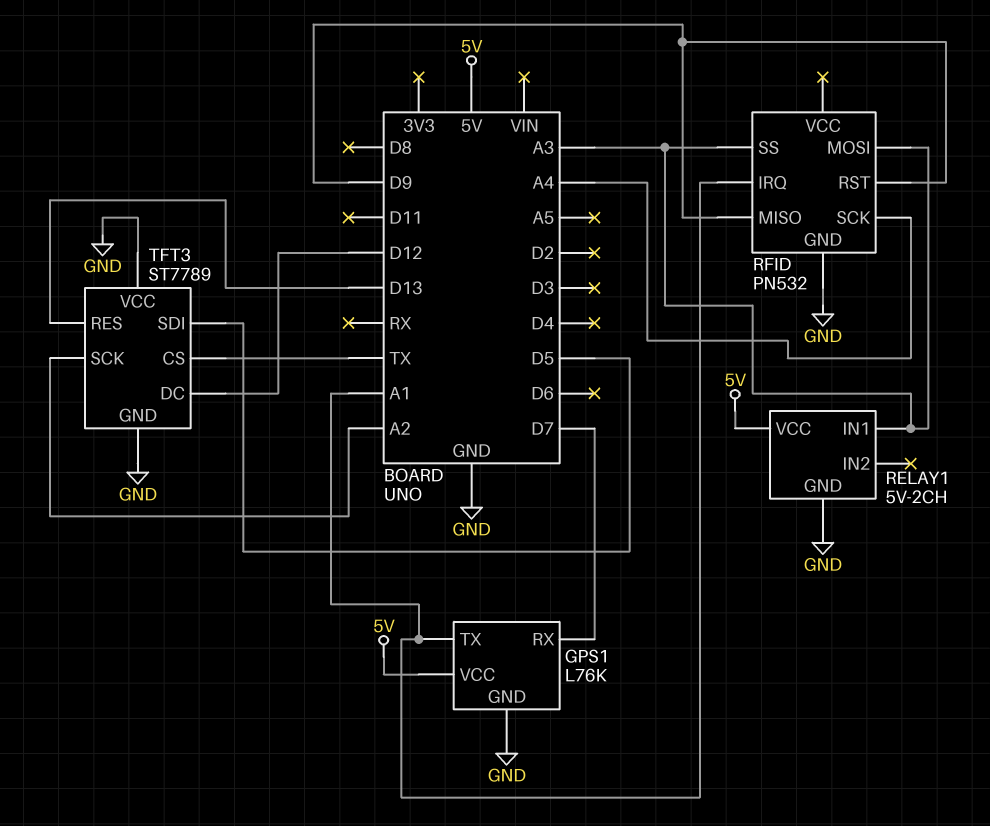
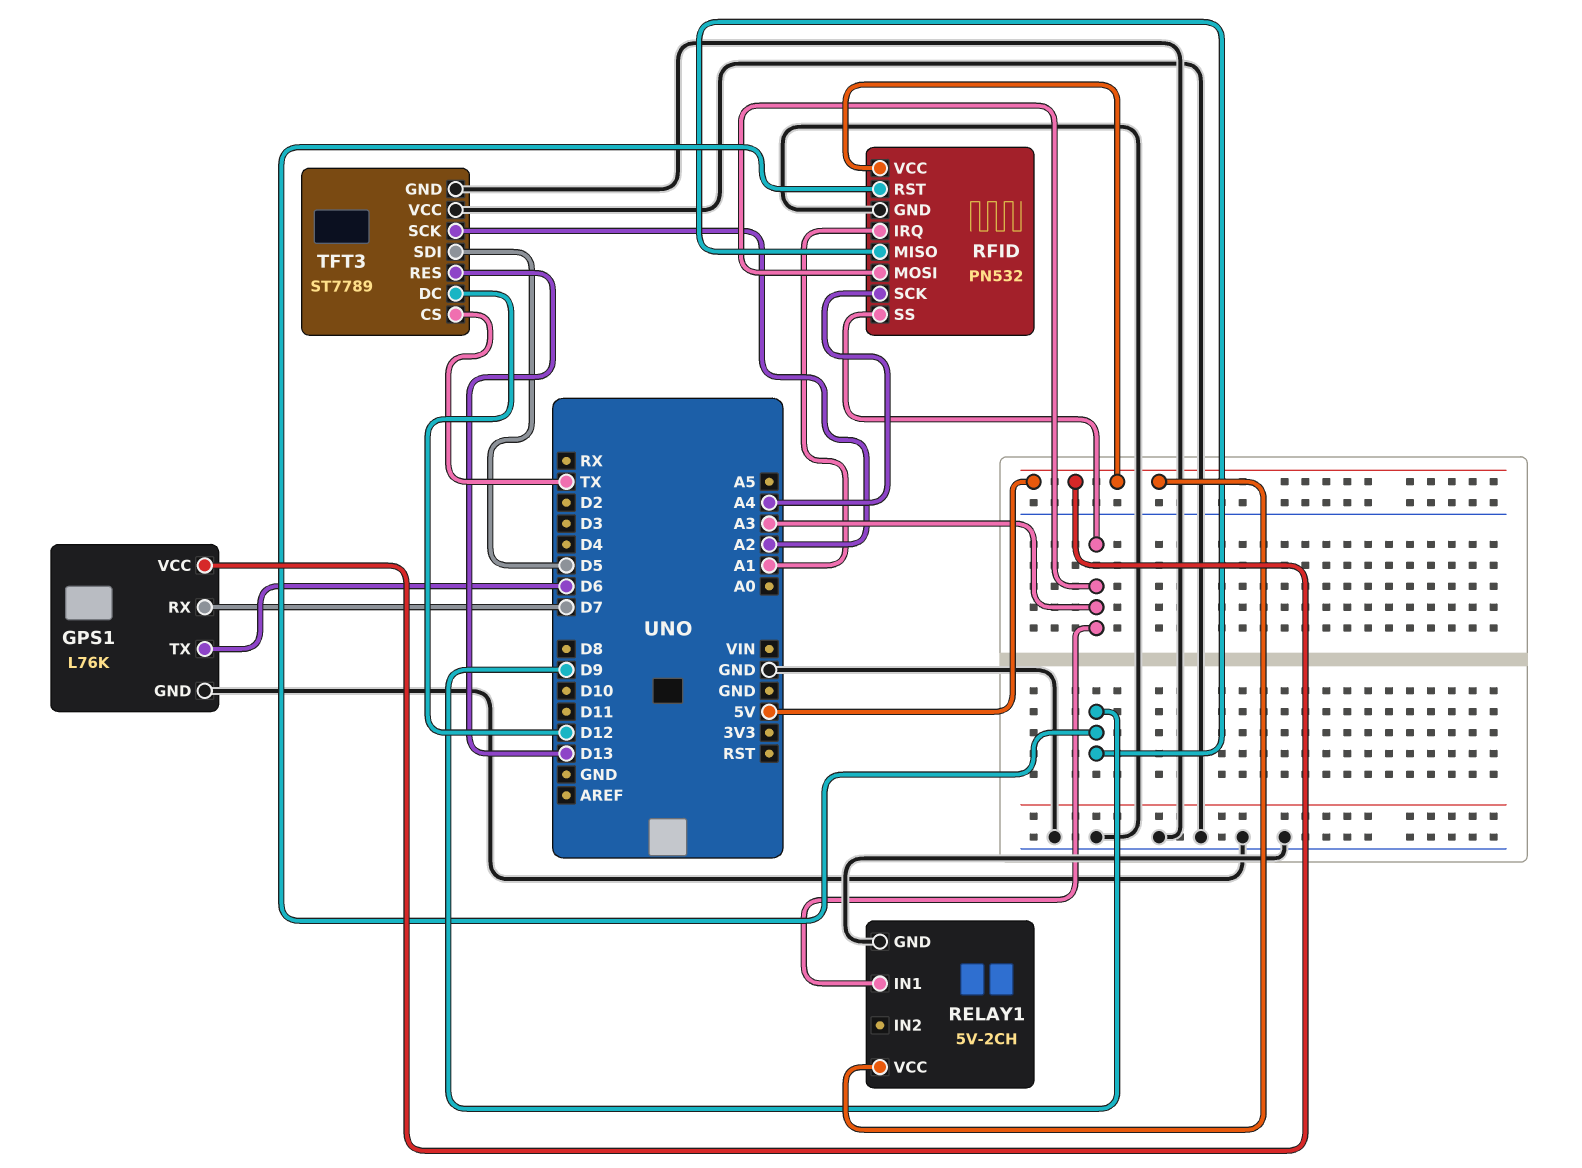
GPS1 pin TX: A1 -> D6
RFID pin VCC: none -> 5V

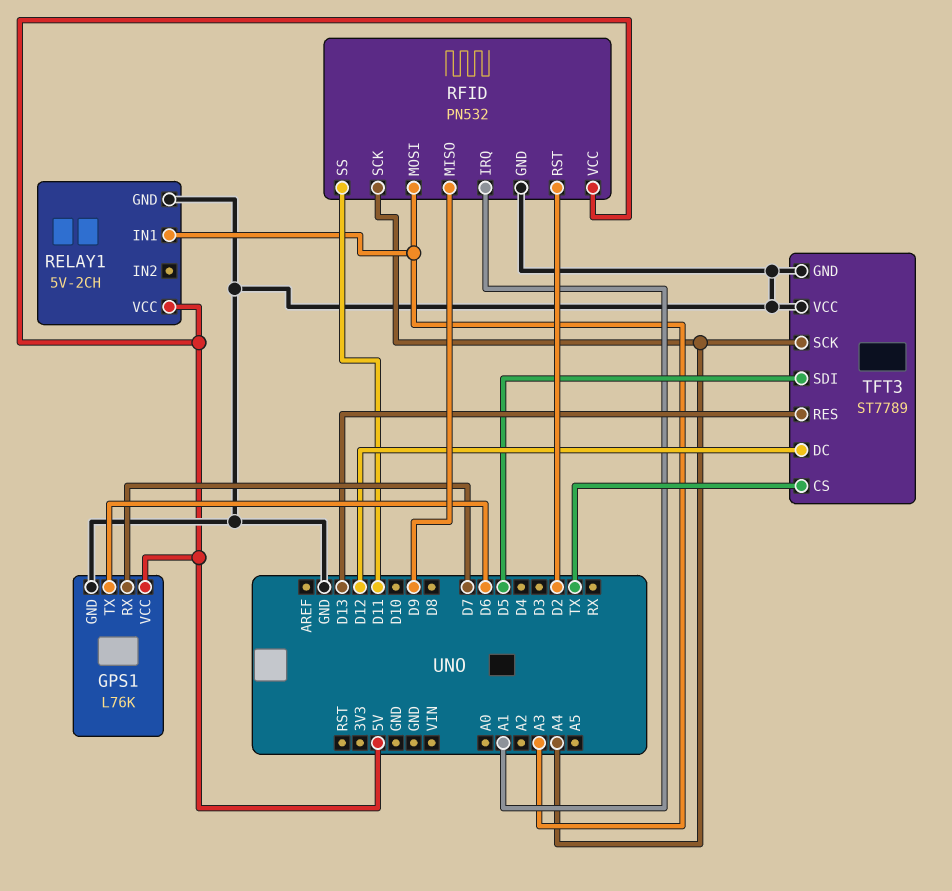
RFID pin RST: D9 -> D2
RFID pin SS: A3 -> D11
TFT3 pin SCK: A2 -> A4

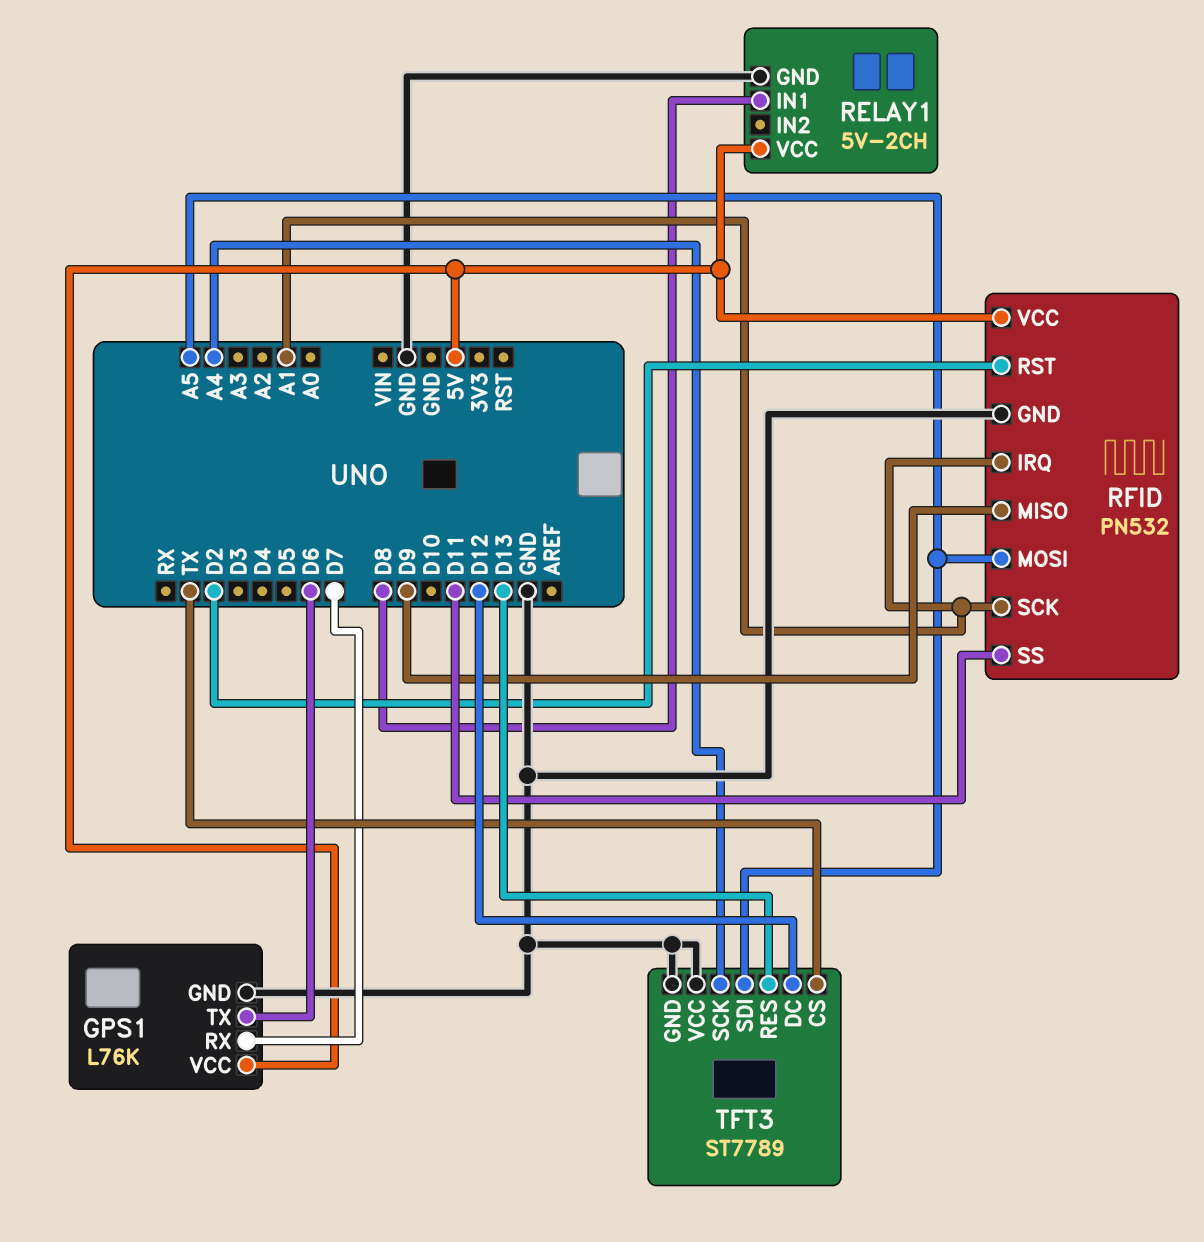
RELAY1 pin IN1: A3 -> D8
RFID pin MOSI: A3 -> A5
RFID pin SCK: A4 -> A1
TFT3 pin SDI: D5 -> A5

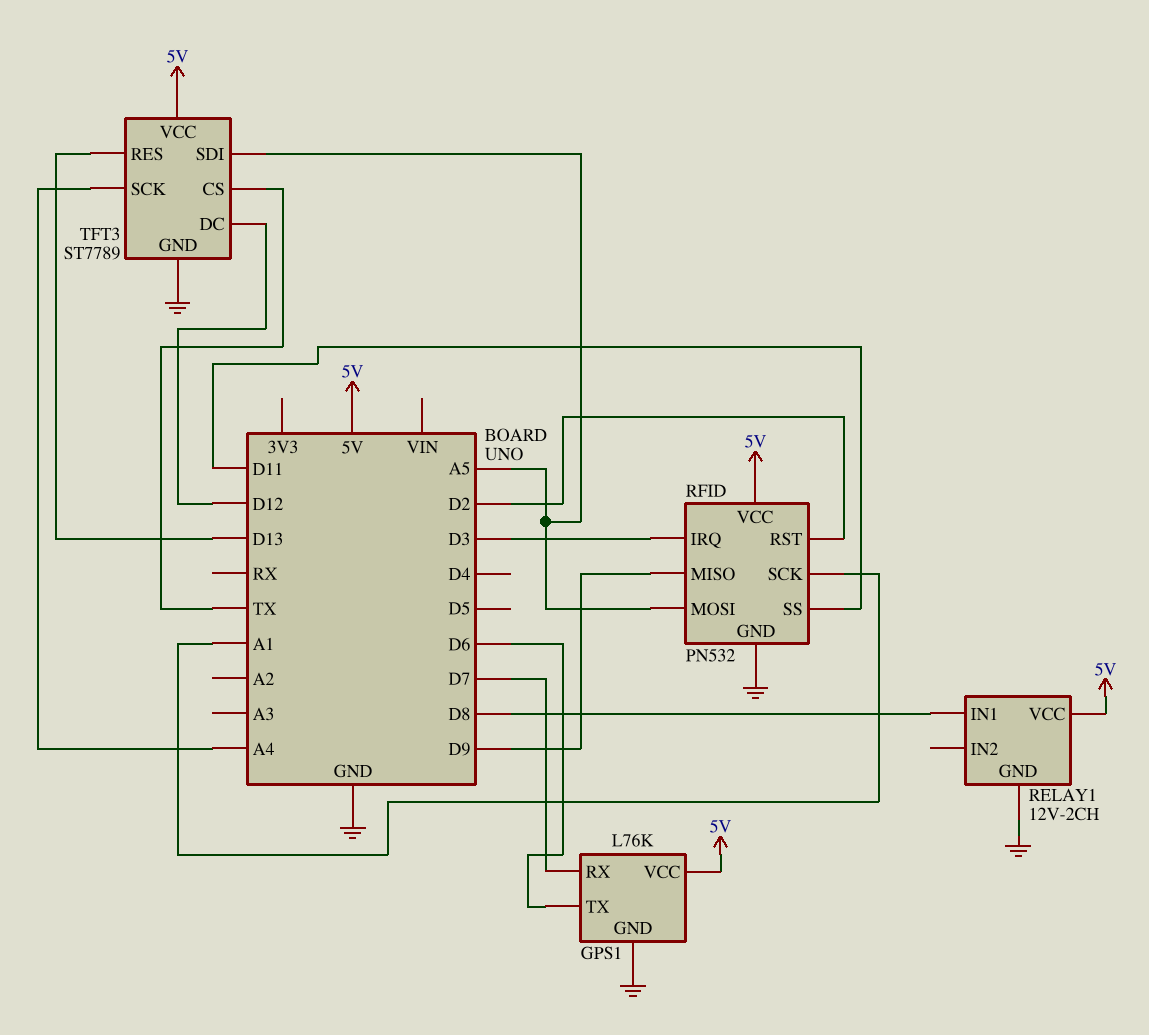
RELAY1: 5V-2CH -> 12V-2CH
RFID pin IRQ: A1 -> D3
TFT3 pin VCC: GND -> 5V

